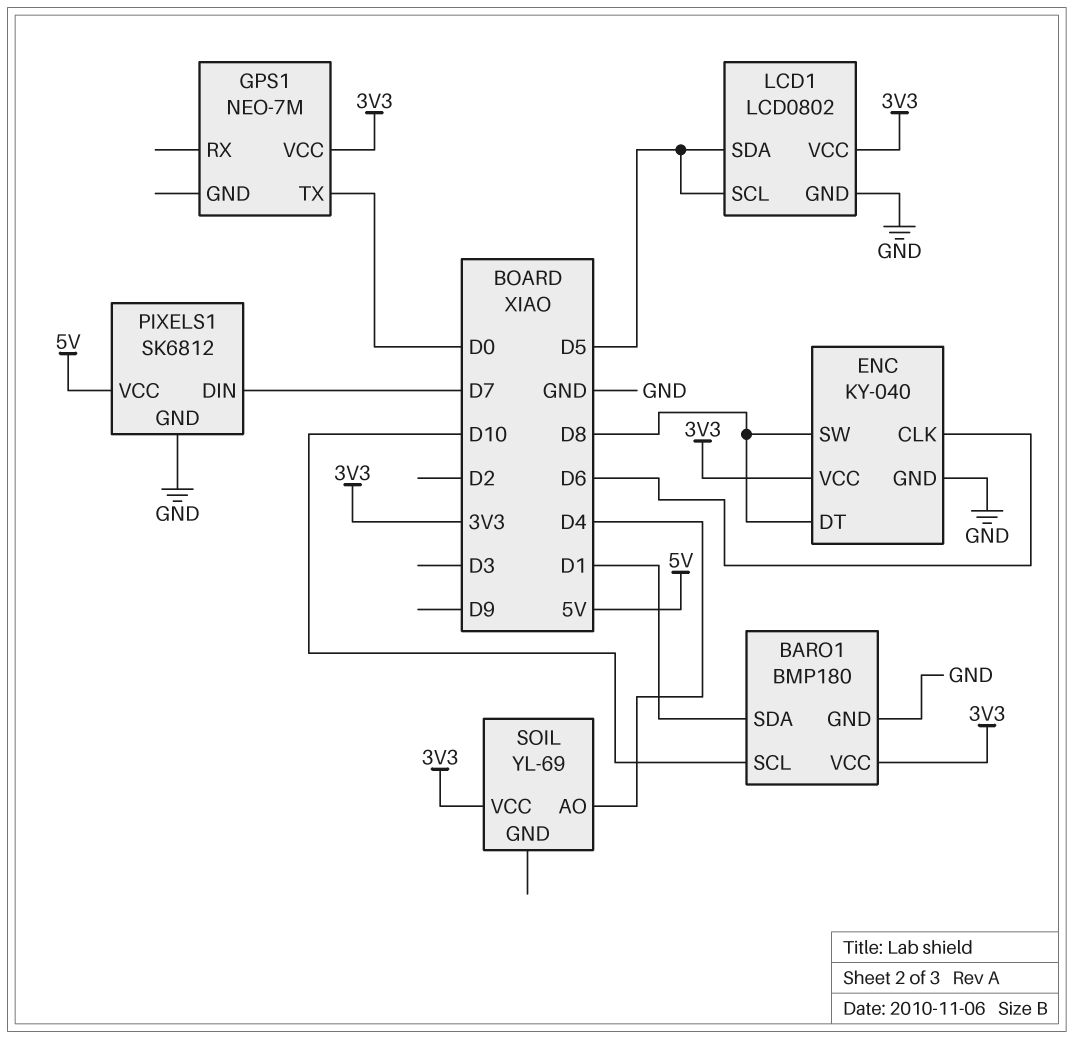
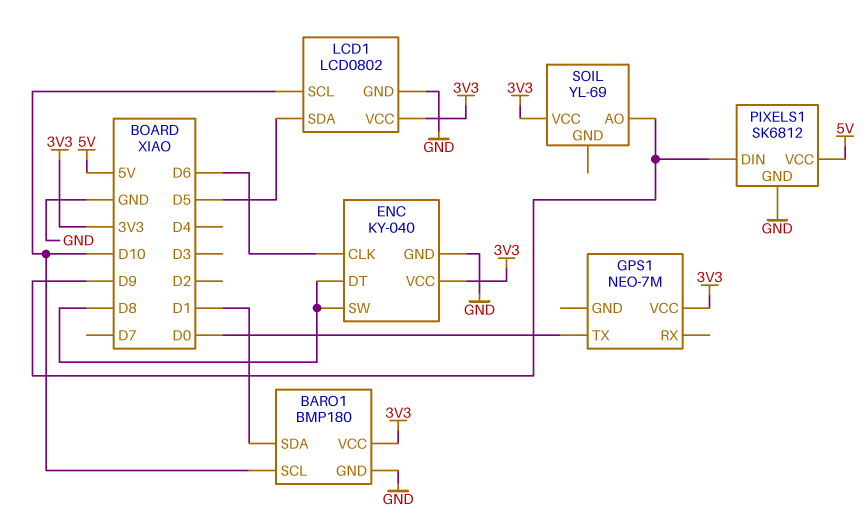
LCD1 pin SCL: D5 -> D10
PIXELS1 pin DIN: D7 -> D9
SOIL pin AO: D4 -> D9

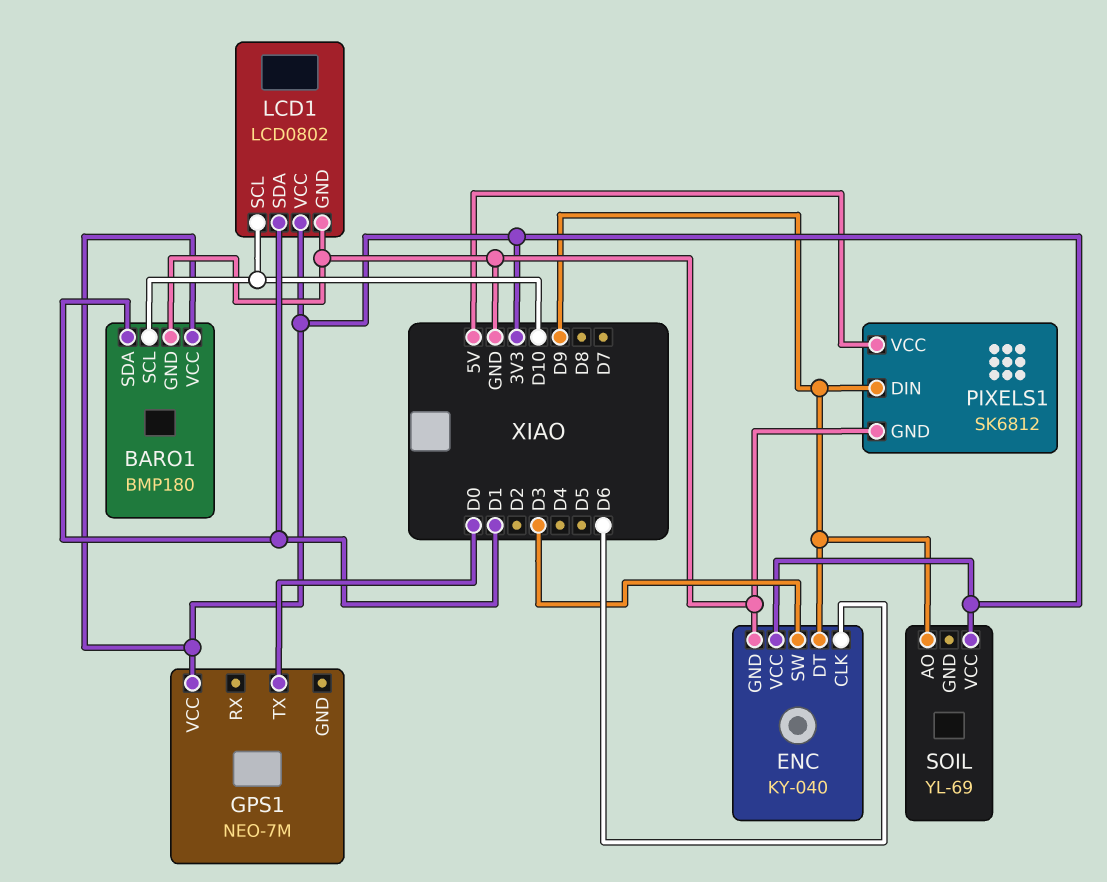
ENC pin DT: D8 -> D9
ENC pin SW: D8 -> D3
LCD1 pin SDA: D5 -> D1

